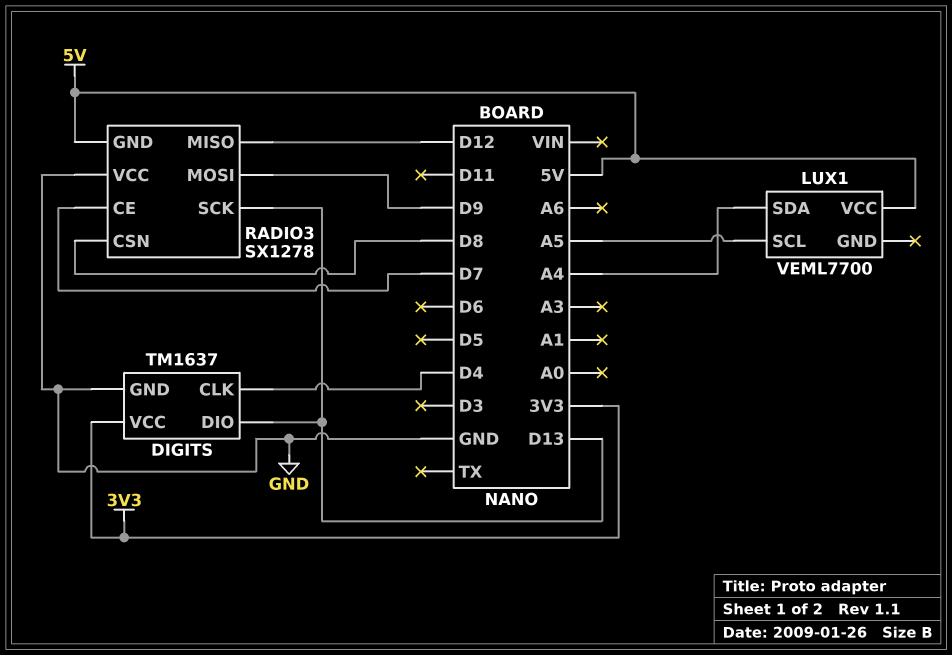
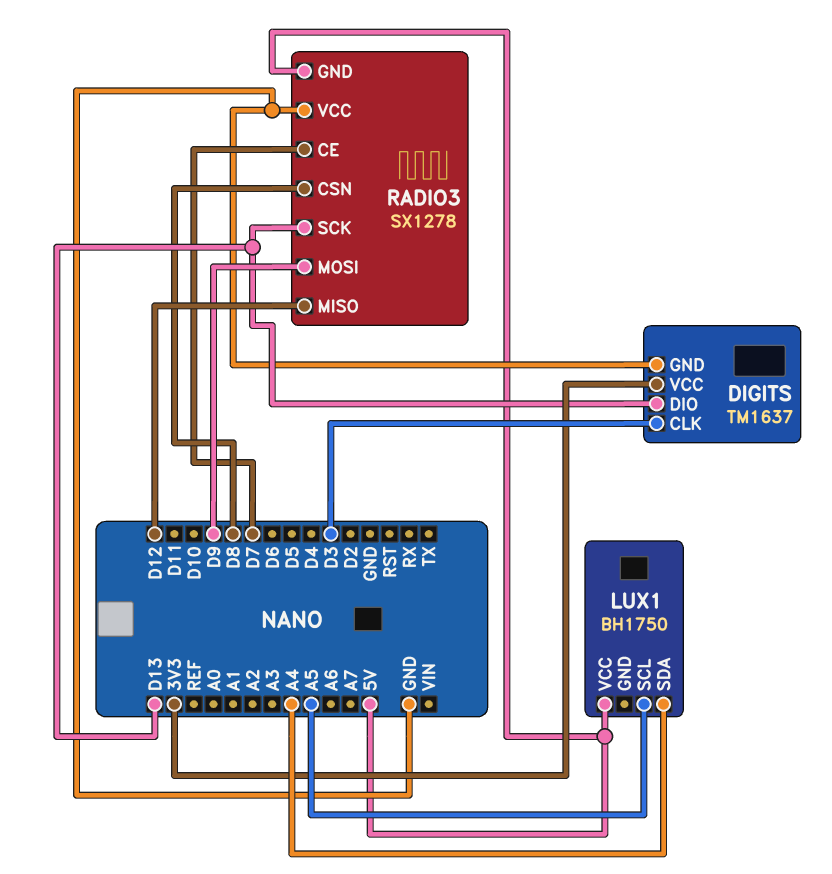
DIGITS pin CLK: D4 -> D3
LUX1: VEML7700 -> BH1750

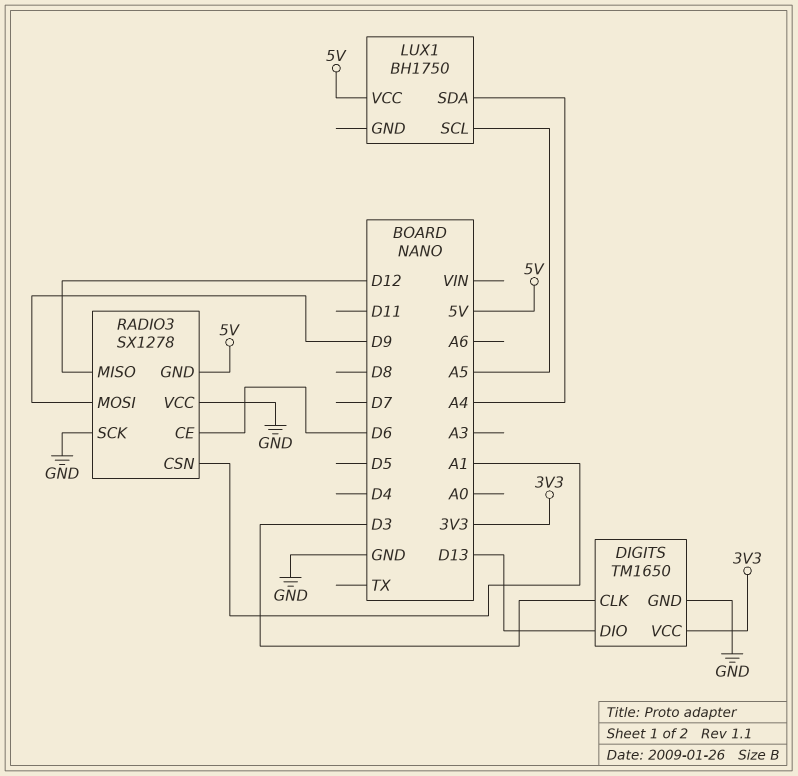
DIGITS: TM1637 -> TM1650
RADIO3 pin CE: D7 -> D6
RADIO3 pin CSN: D8 -> A1
RADIO3 pin SCK: D13 -> GND

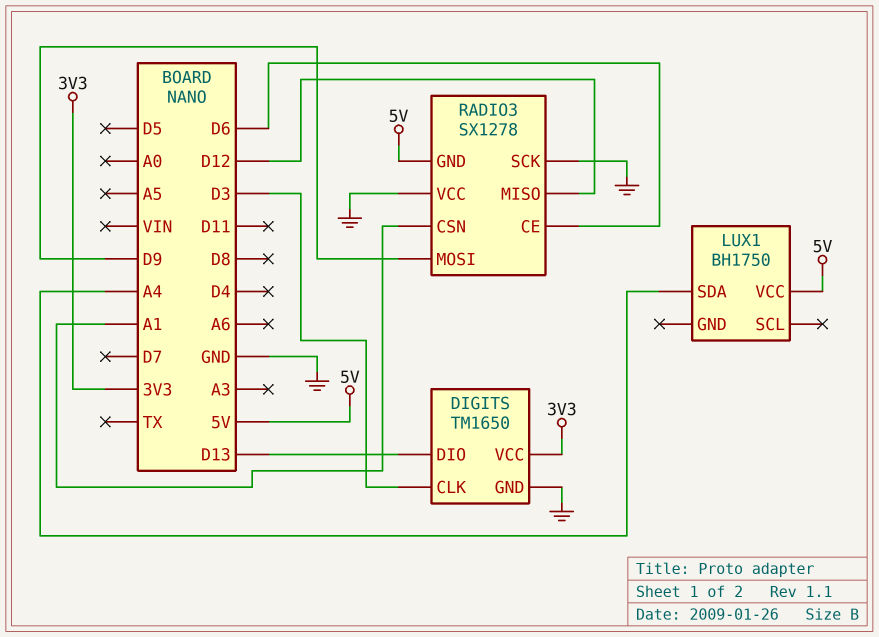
LUX1 pin SCL: A5 -> none

